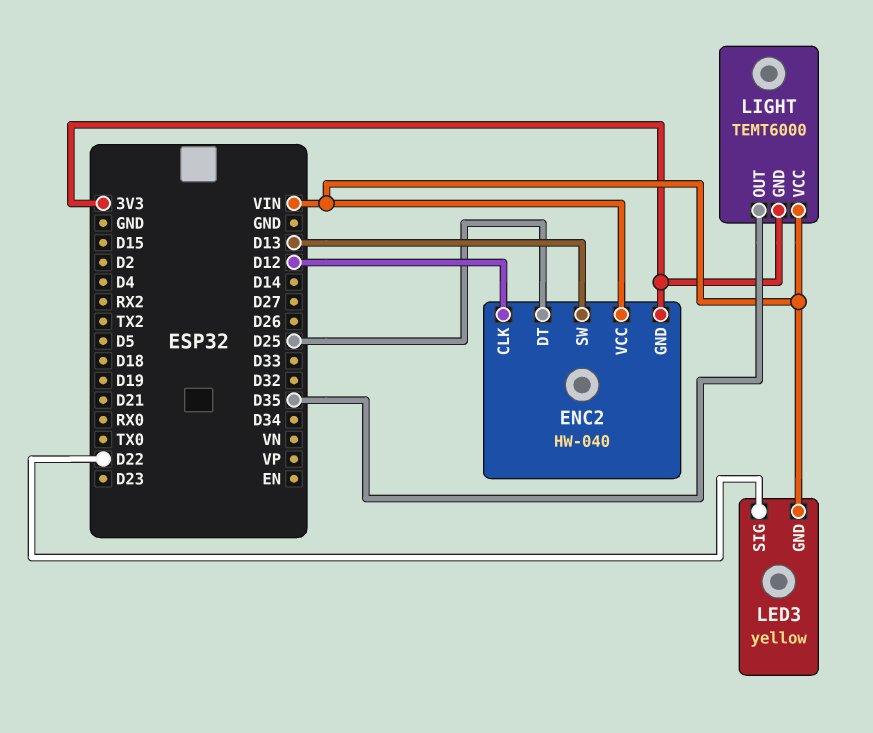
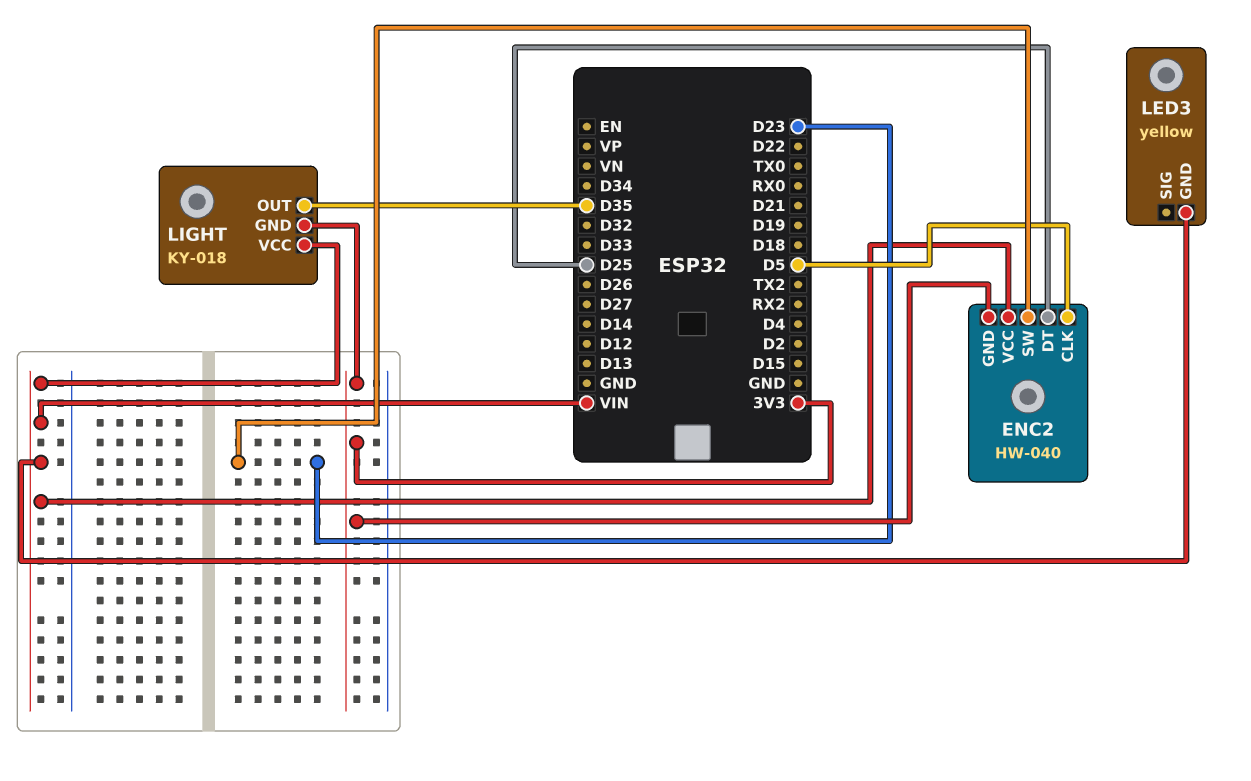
ENC2 pin CLK: D12 -> D5
ENC2 pin SW: D13 -> D23
LED3 pin SIG: D22 -> none
LIGHT: TEMT6000 -> KY-018

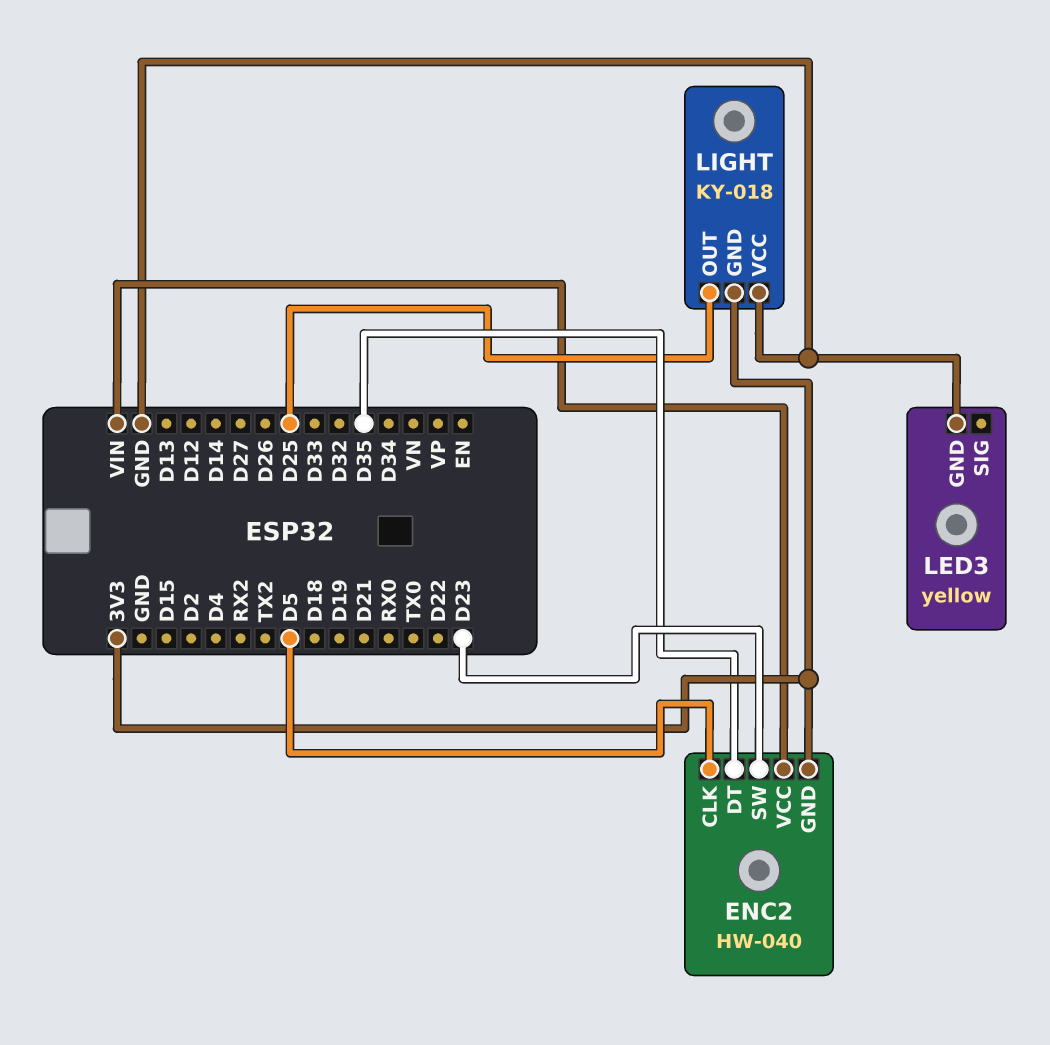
ENC2 pin DT: D25 -> D35
LED3 pin GND: VIN -> GND
LIGHT pin OUT: D35 -> D25
LIGHT pin VCC: VIN -> GND

